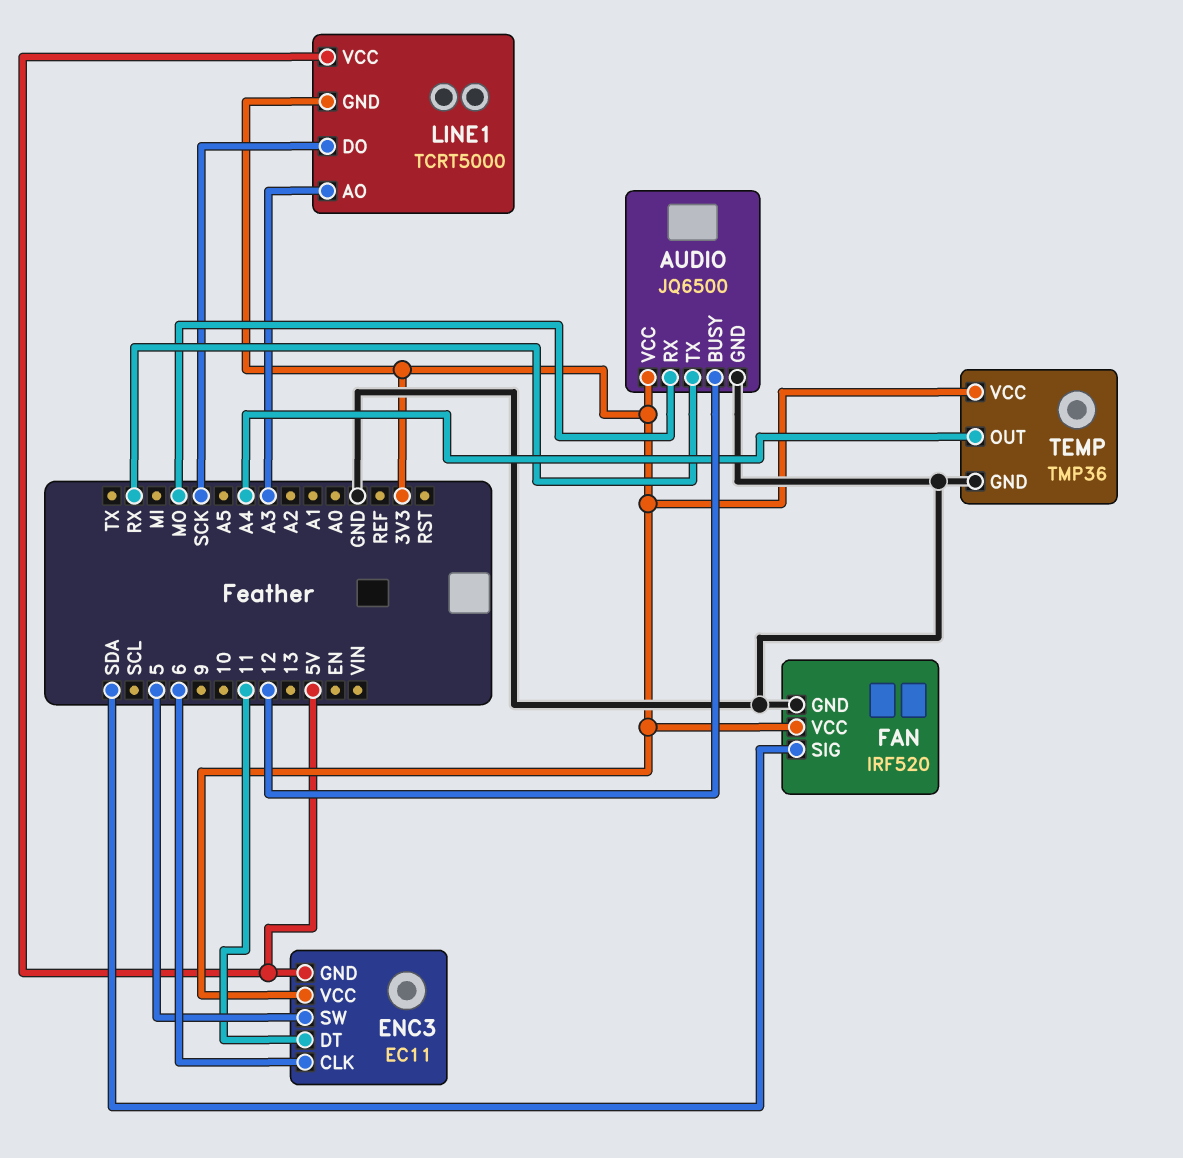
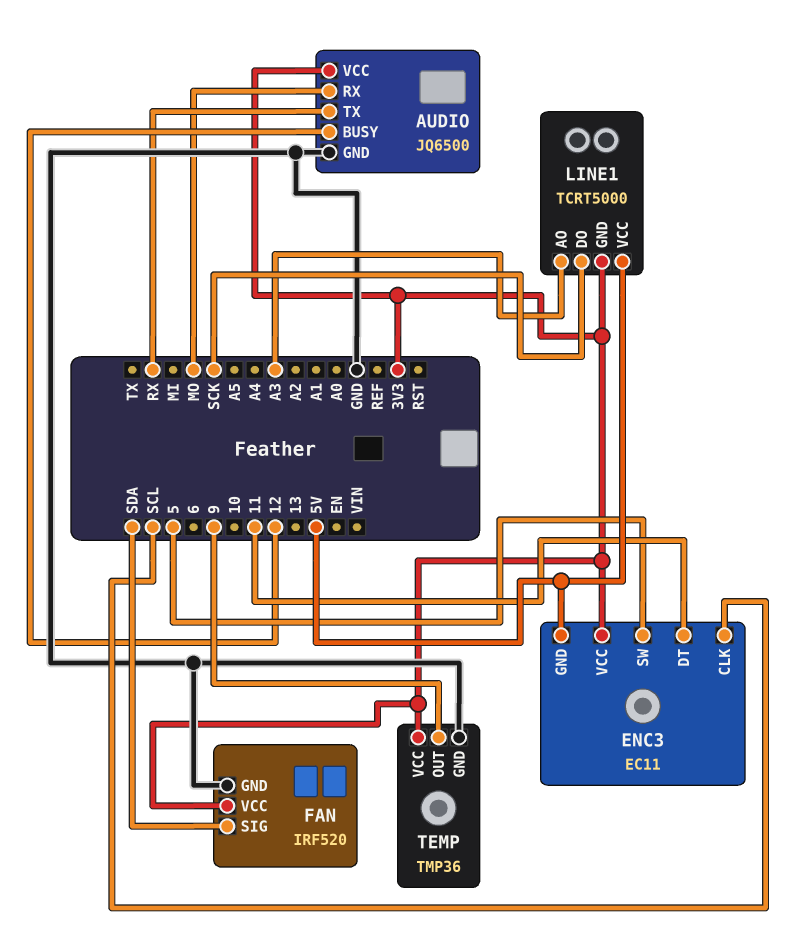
ENC3 pin CLK: 6 -> SCL
TEMP pin OUT: A4 -> 9

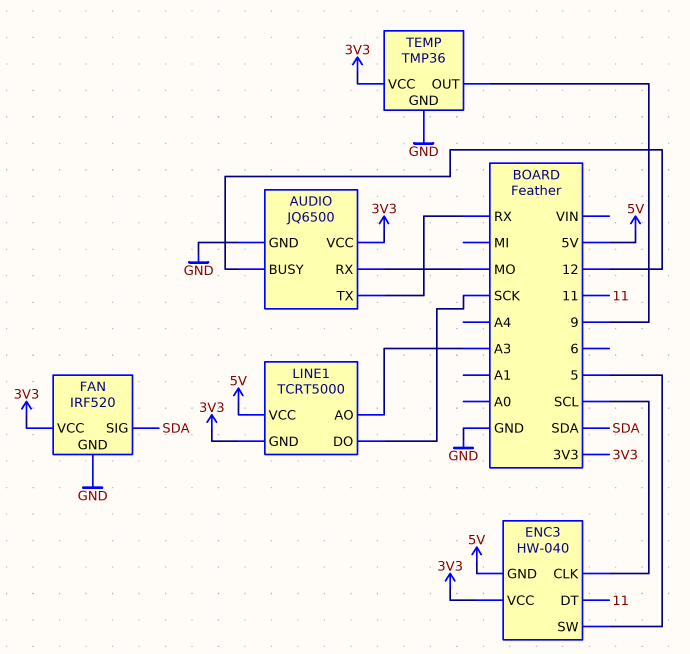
ENC3: EC11 -> HW-040

